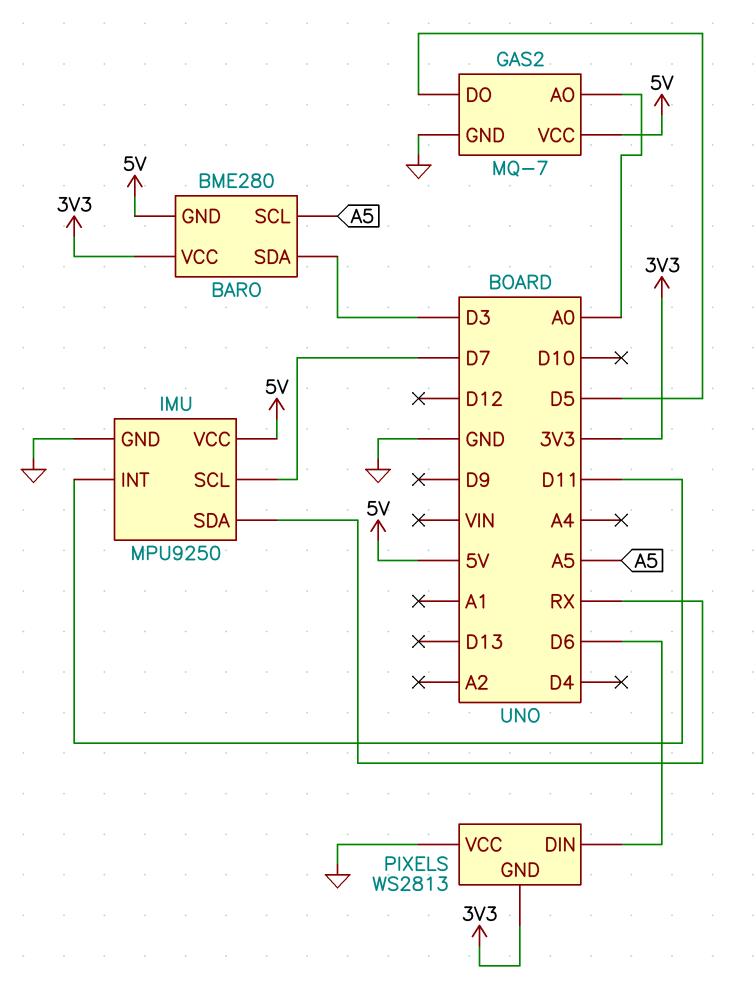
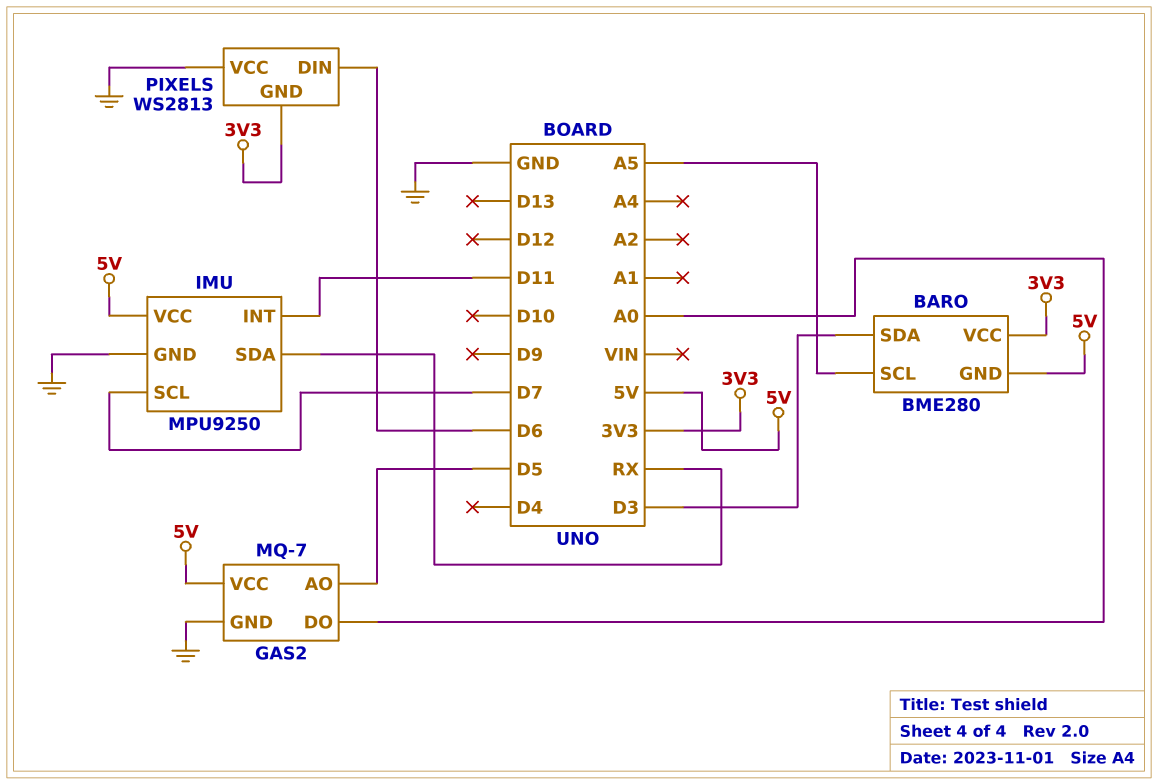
GAS2 pin AO: A0 -> D5
GAS2 pin DO: D5 -> A0

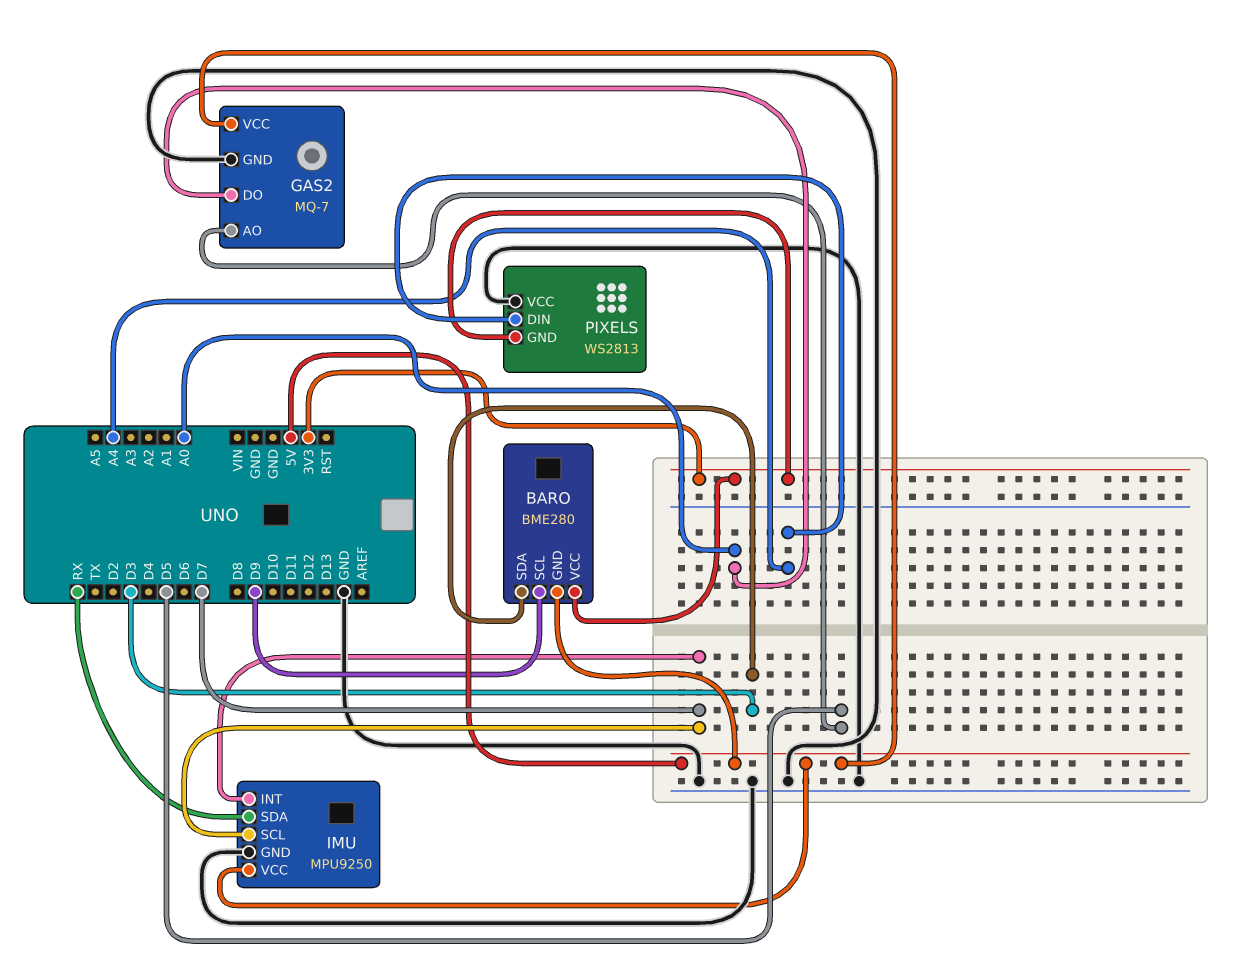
BARO pin SCL: A5 -> D9
IMU pin INT: D11 -> D7
PIXELS pin DIN: D6 -> A4

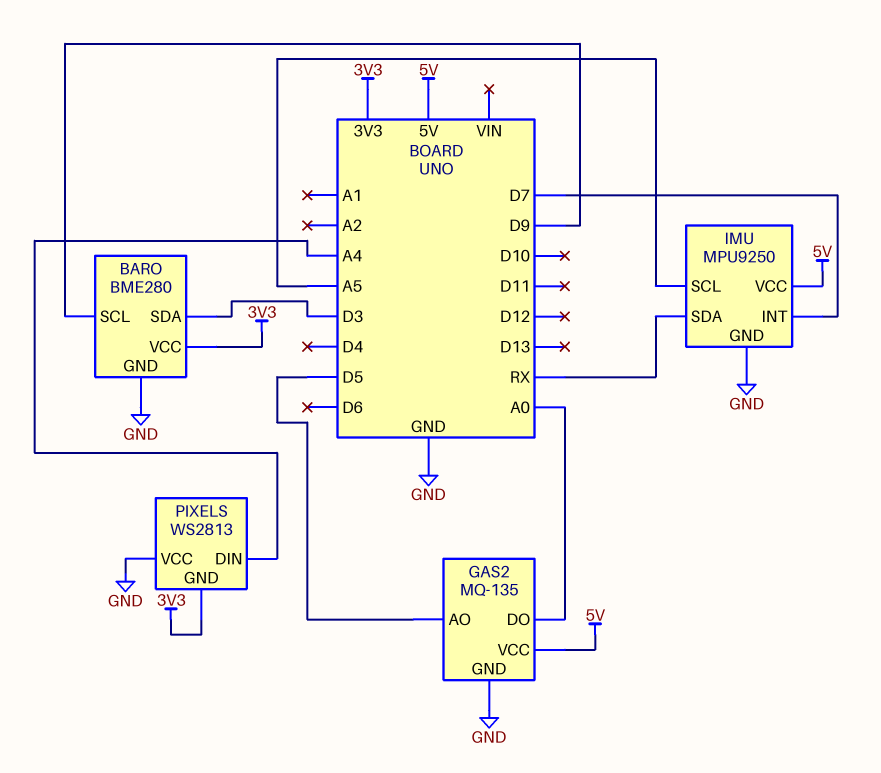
BARO pin GND: 5V -> GND
GAS2: MQ-7 -> MQ-135
IMU pin SCL: D7 -> A5

